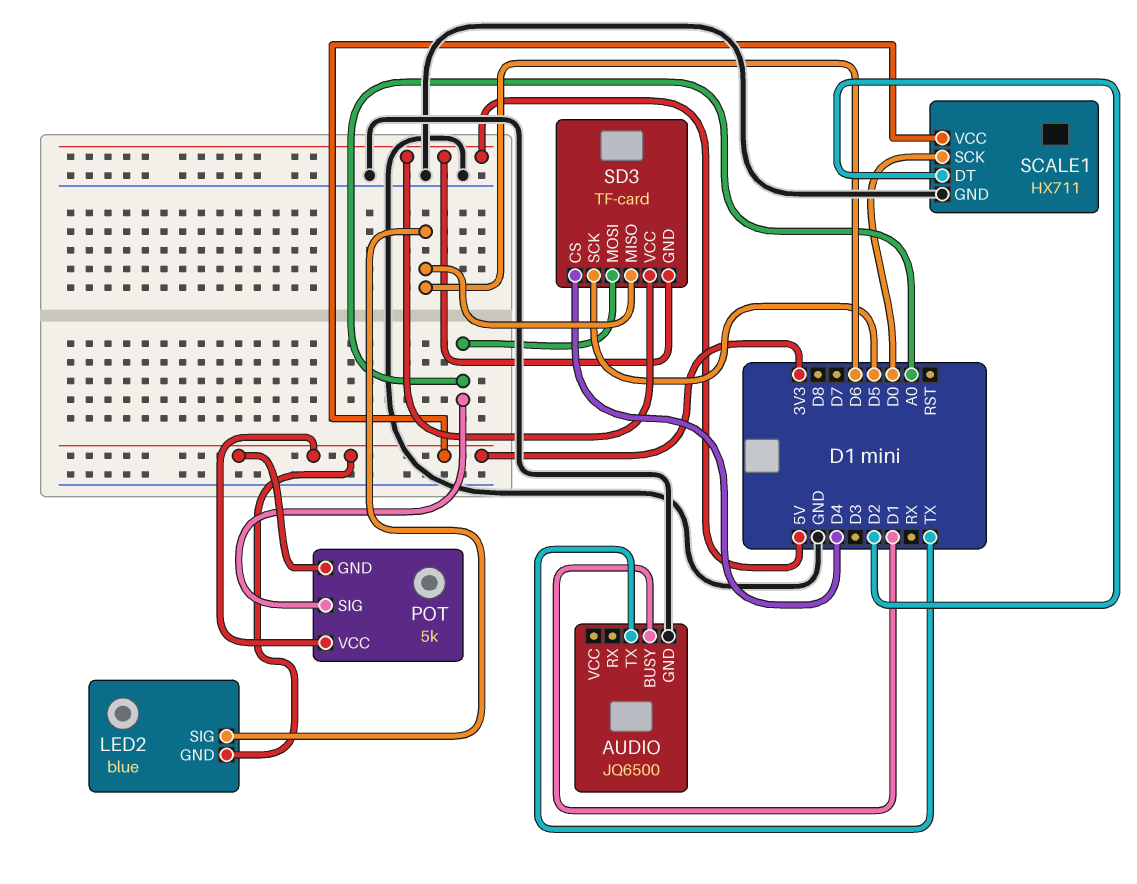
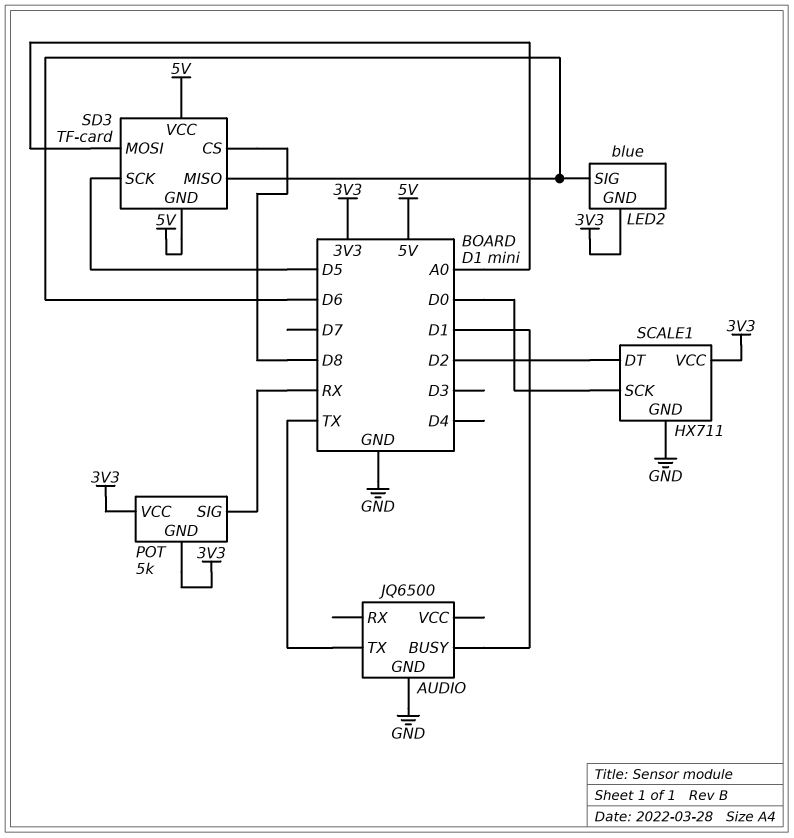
POT pin SIG: A0 -> RX
SD3 pin CS: D4 -> D8

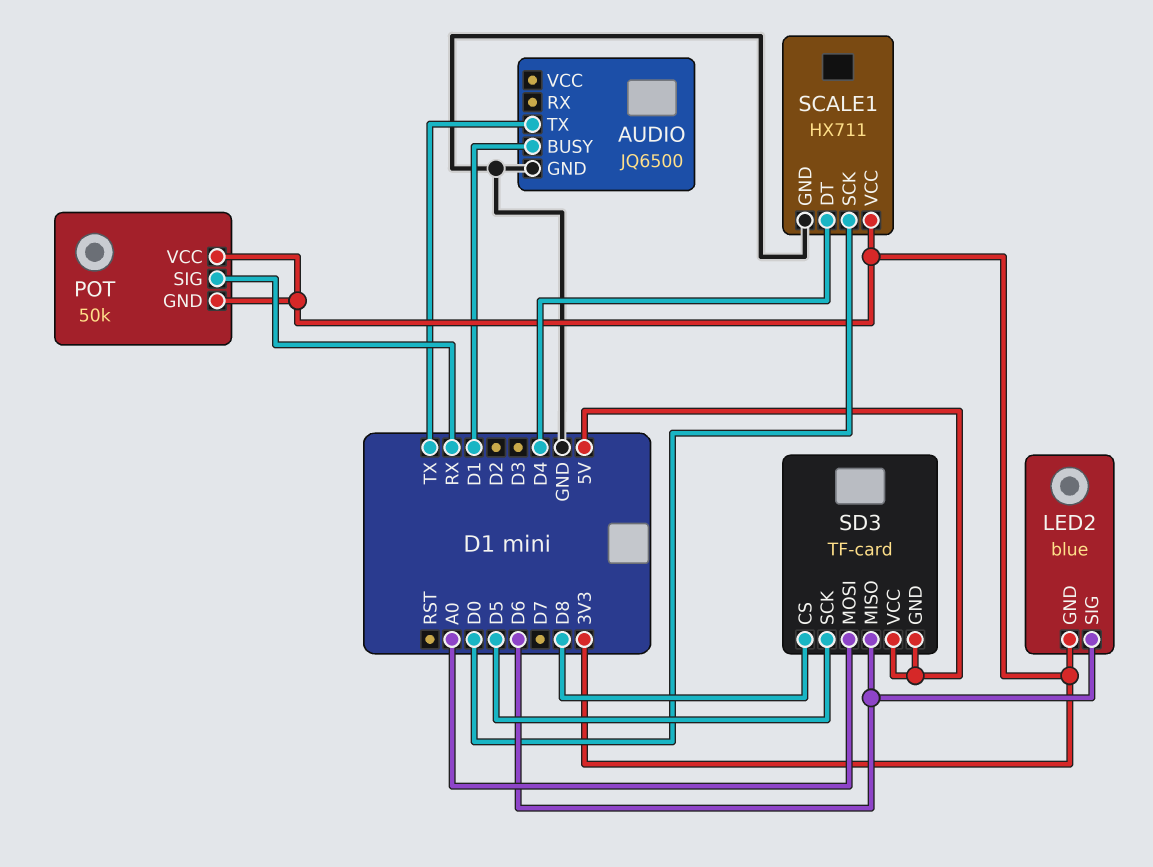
POT: 5k -> 50k
SCALE1 pin DT: D2 -> D4

